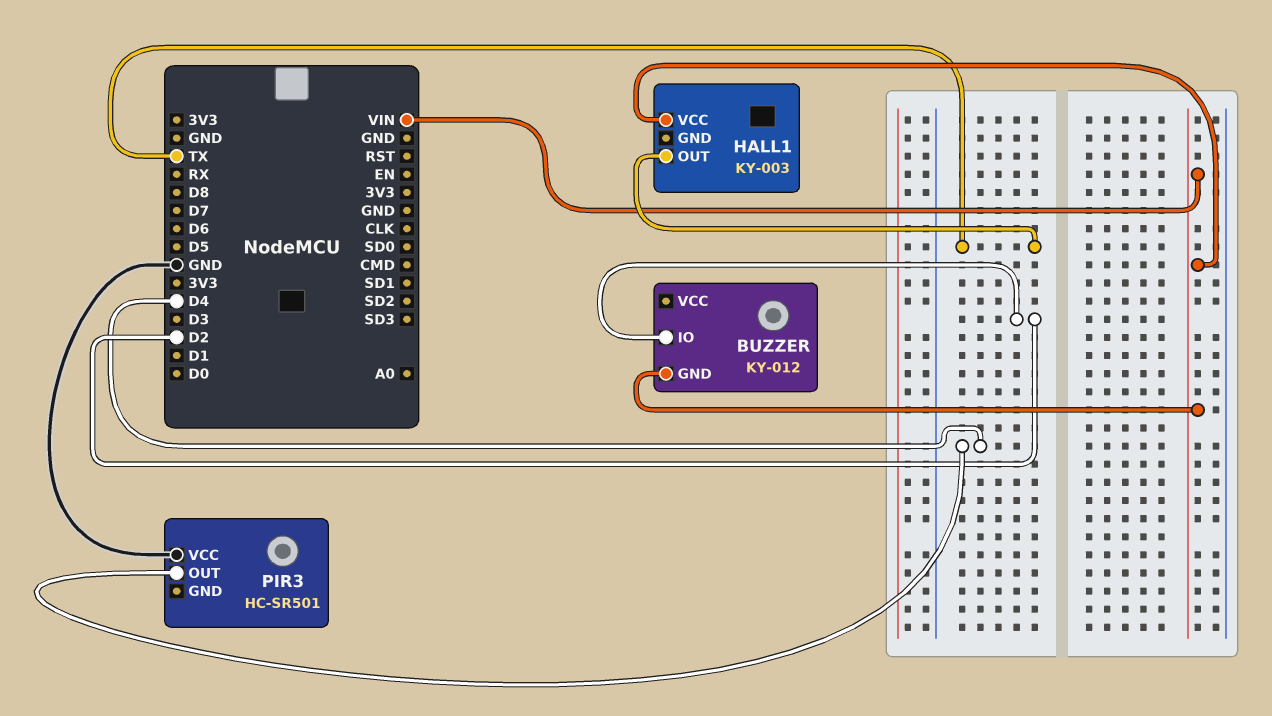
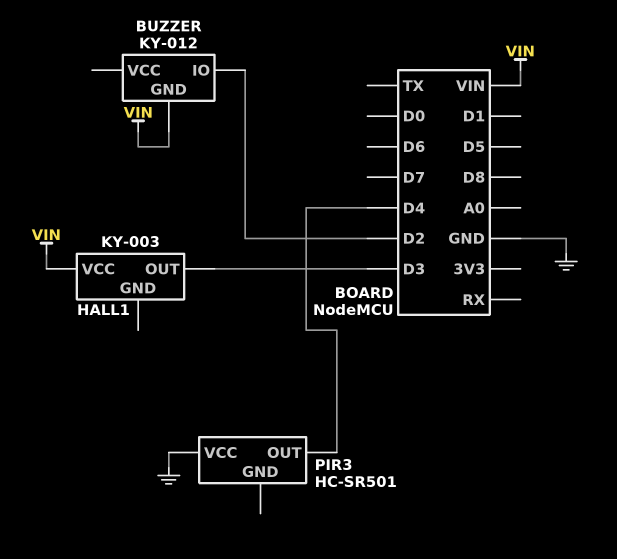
HALL1 pin OUT: TX -> D3

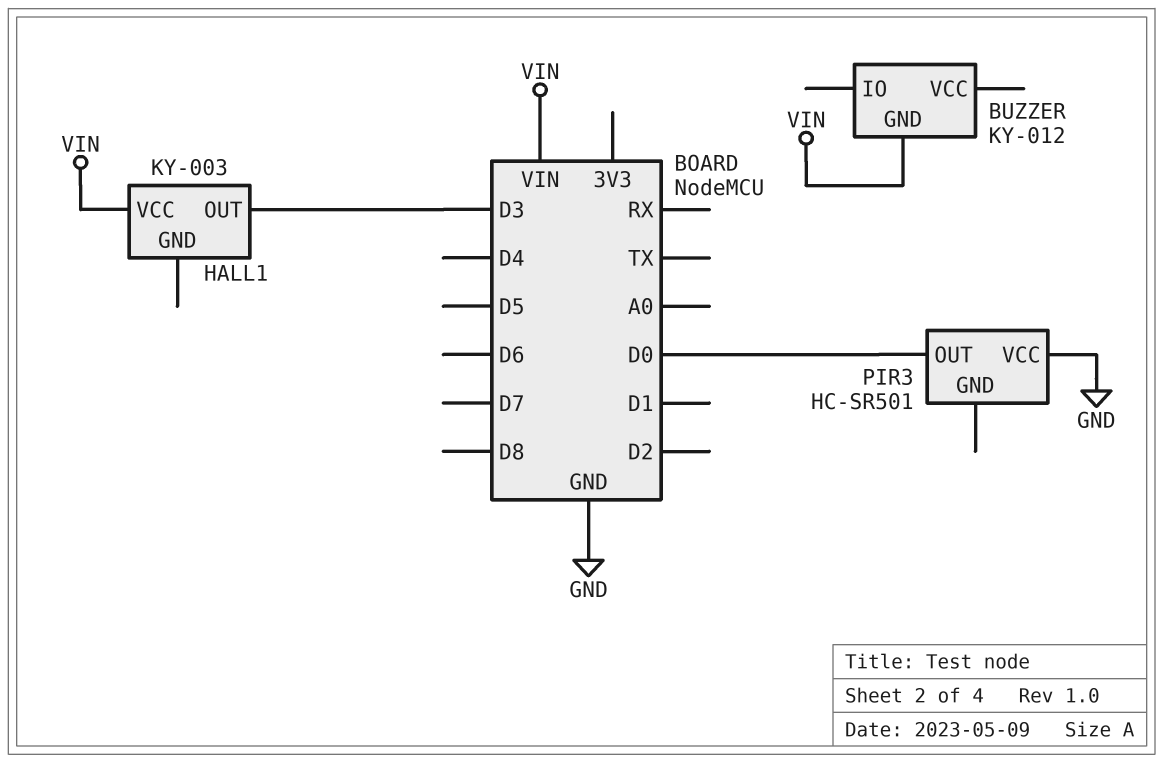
BUZZER pin IO: D2 -> none
PIR3 pin OUT: D4 -> D0

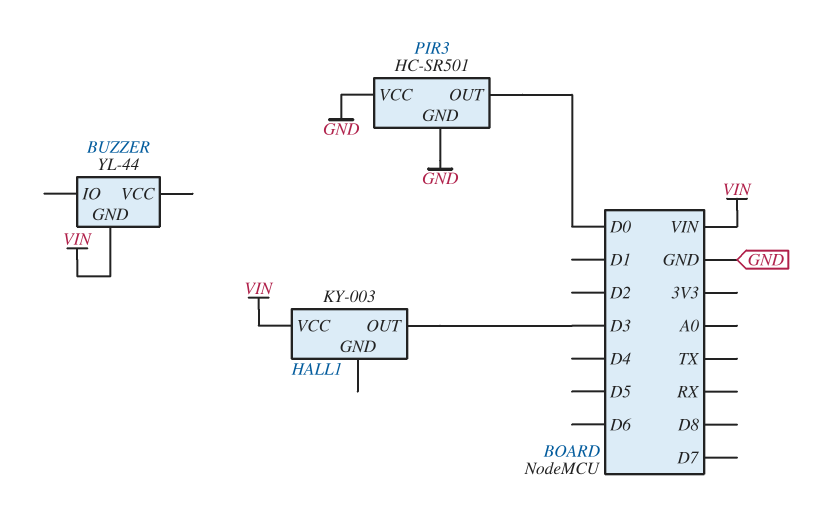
BUZZER: KY-012 -> YL-44
PIR3 pin GND: none -> GND

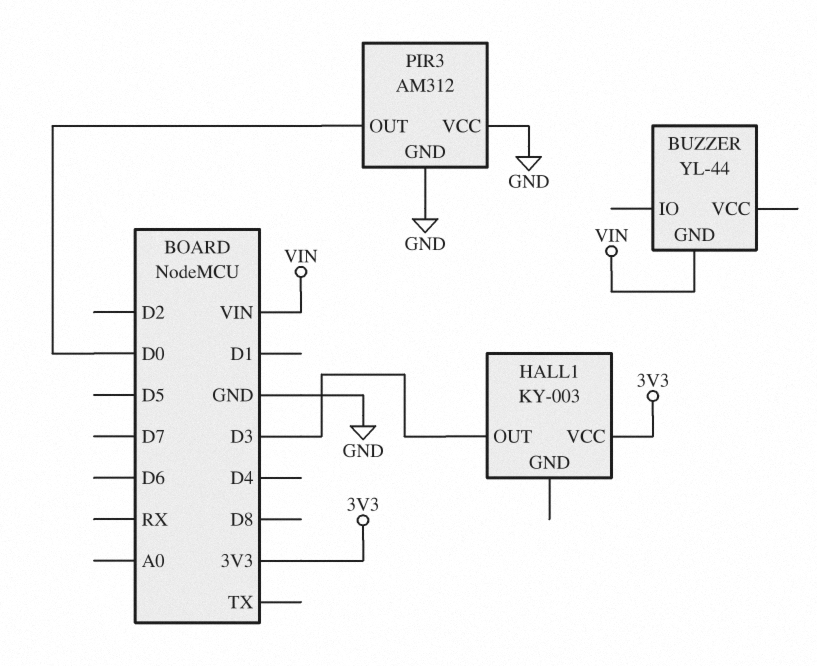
HALL1 pin VCC: VIN -> 3V3
PIR3: HC-SR501 -> AM312

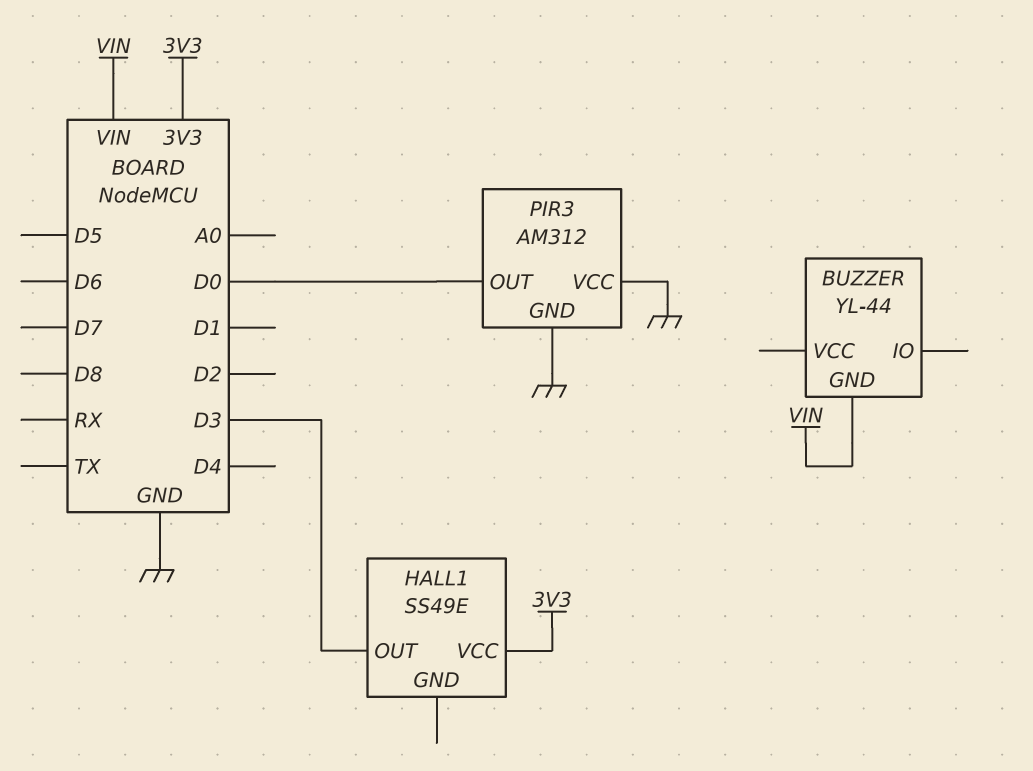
HALL1: KY-003 -> SS49E

